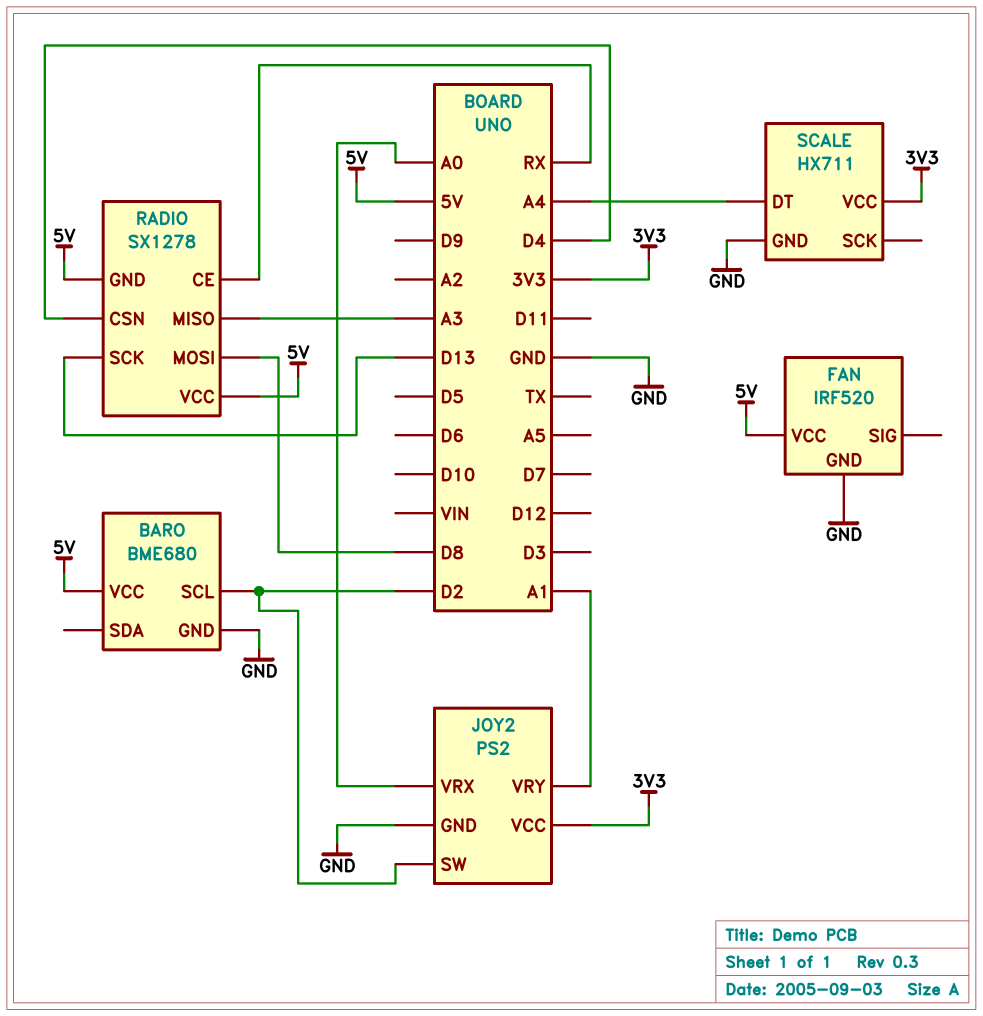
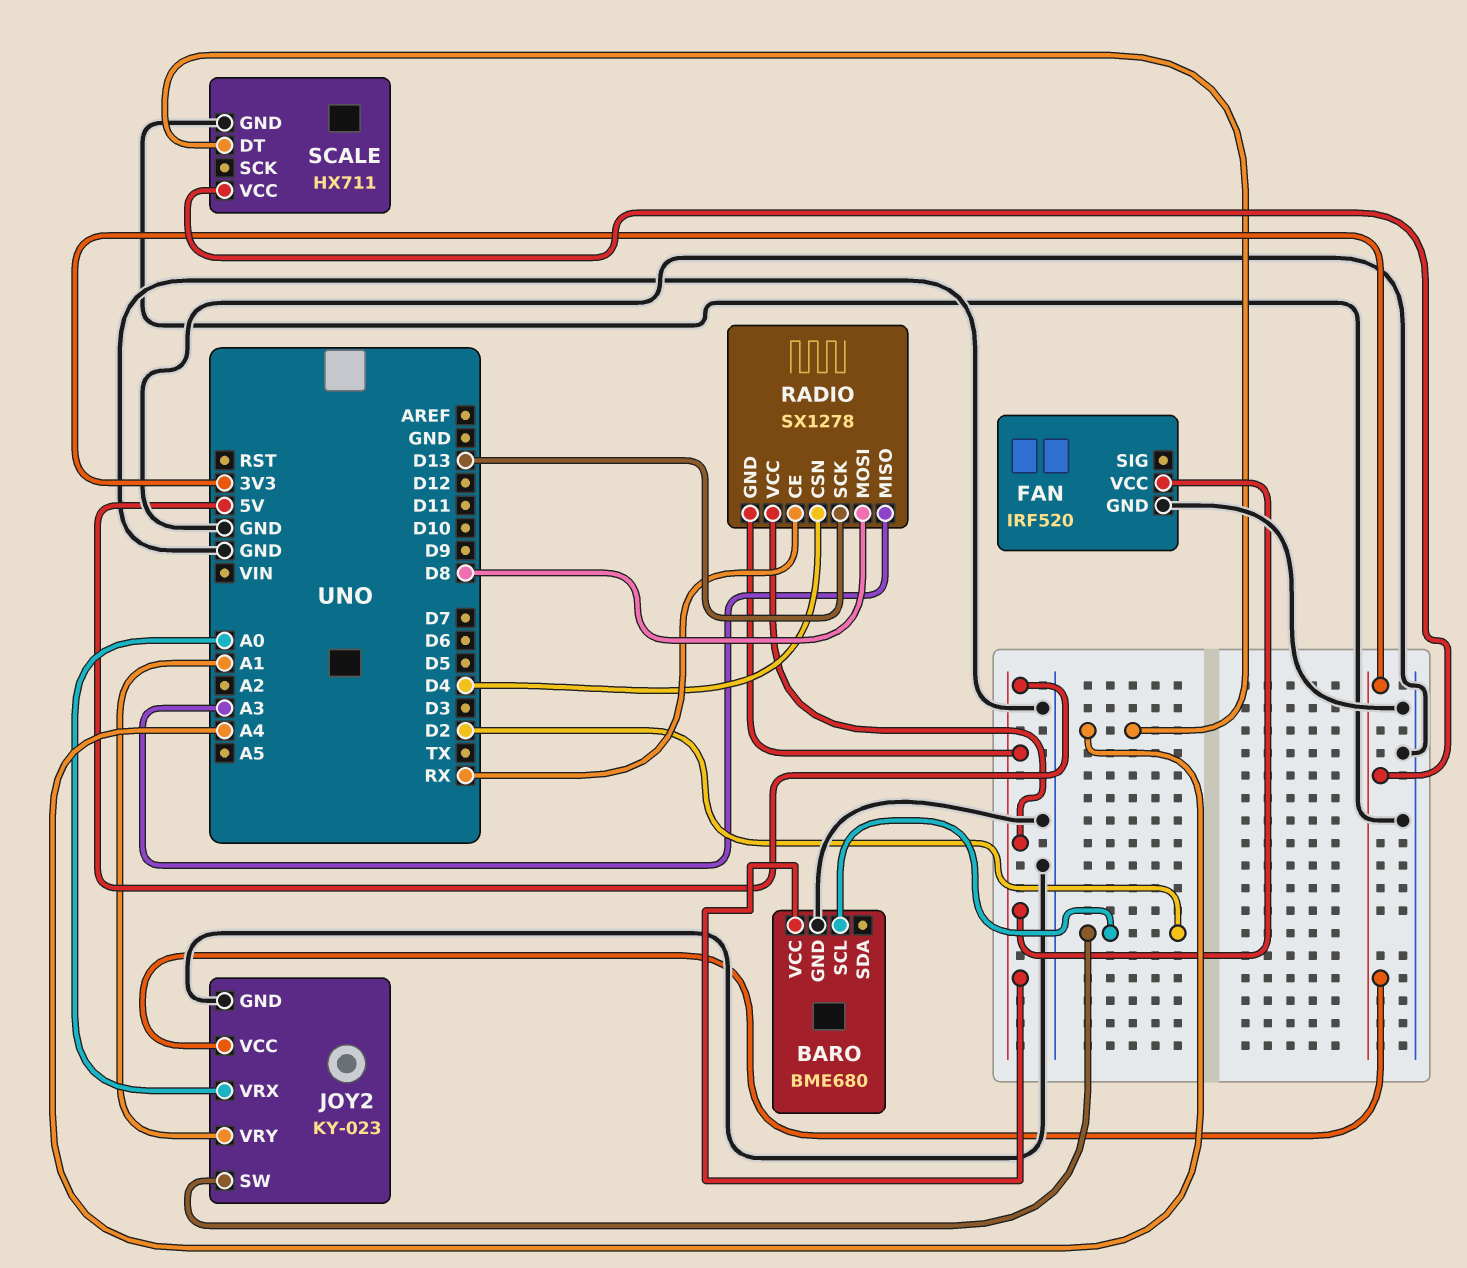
JOY2: PS2 -> KY-023

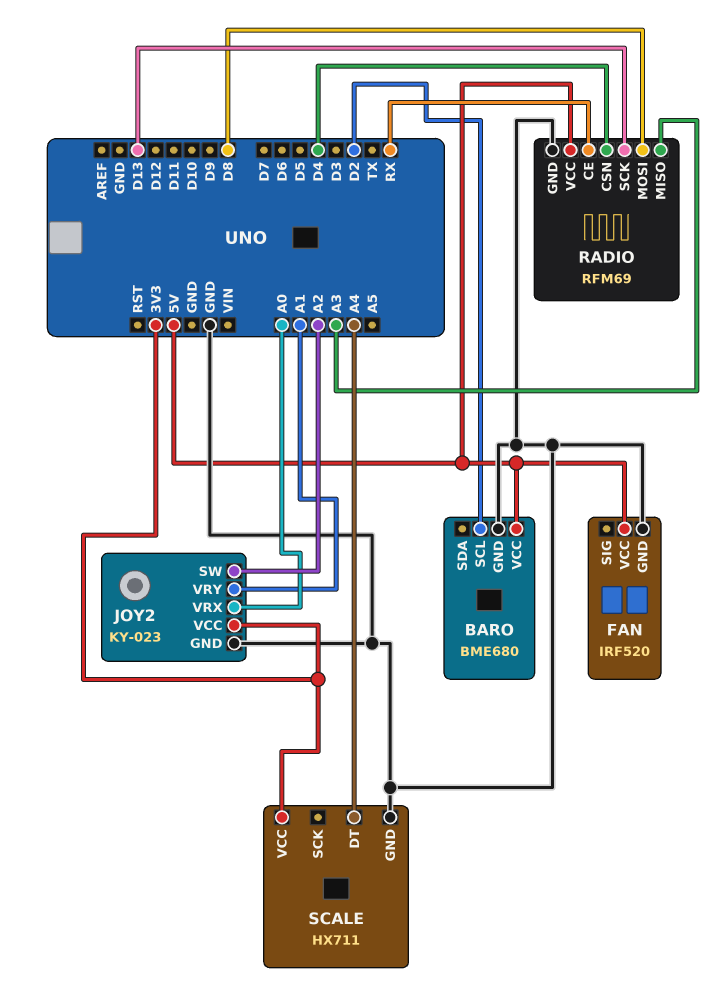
JOY2 pin SW: D2 -> A2
RADIO: SX1278 -> RFM69
RADIO pin GND: 5V -> GND

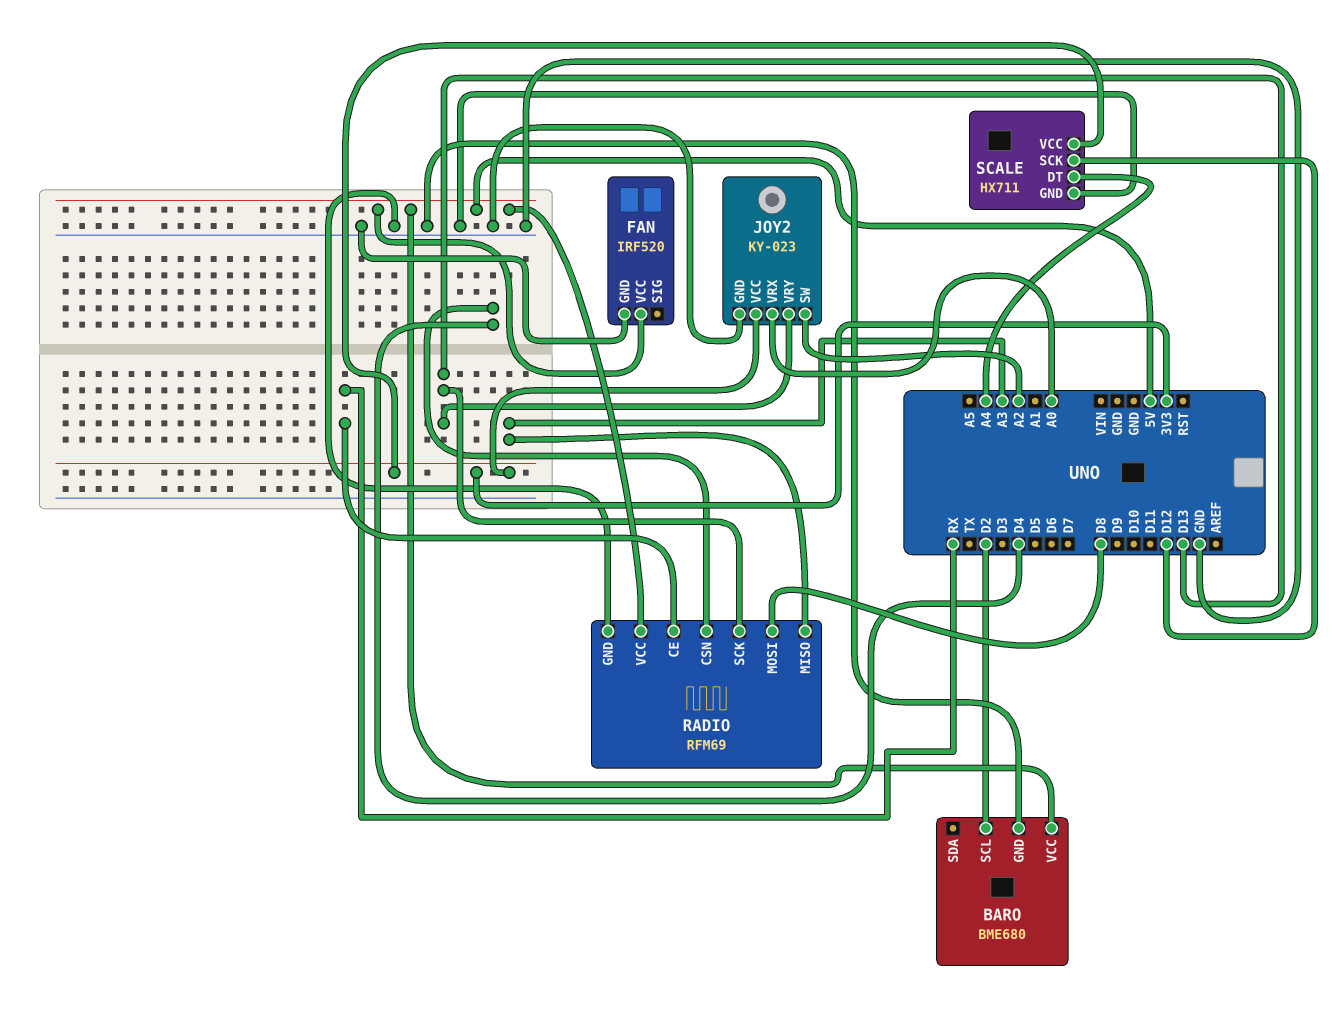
JOY2 pin VRY: A1 -> D13
SCALE pin SCK: none -> D12

